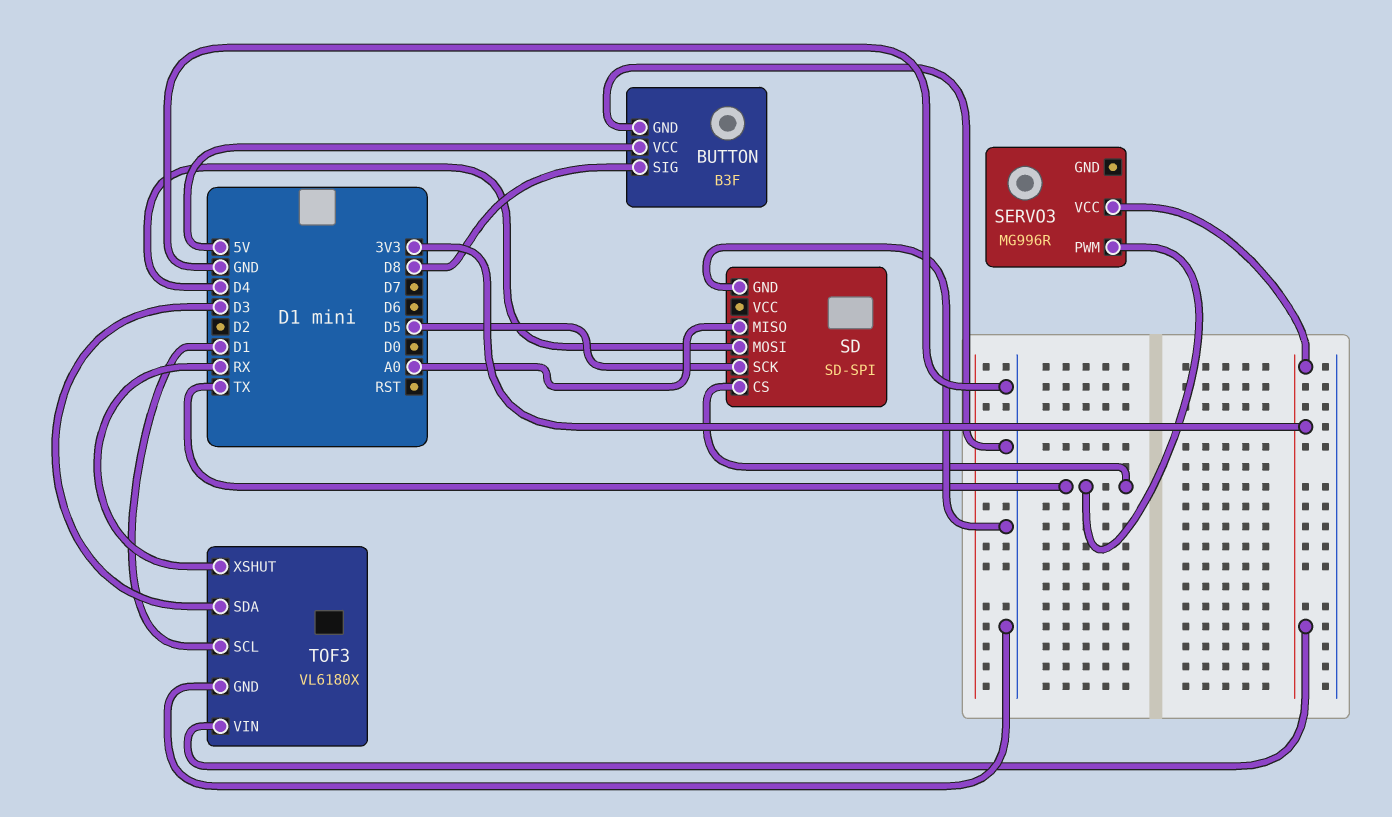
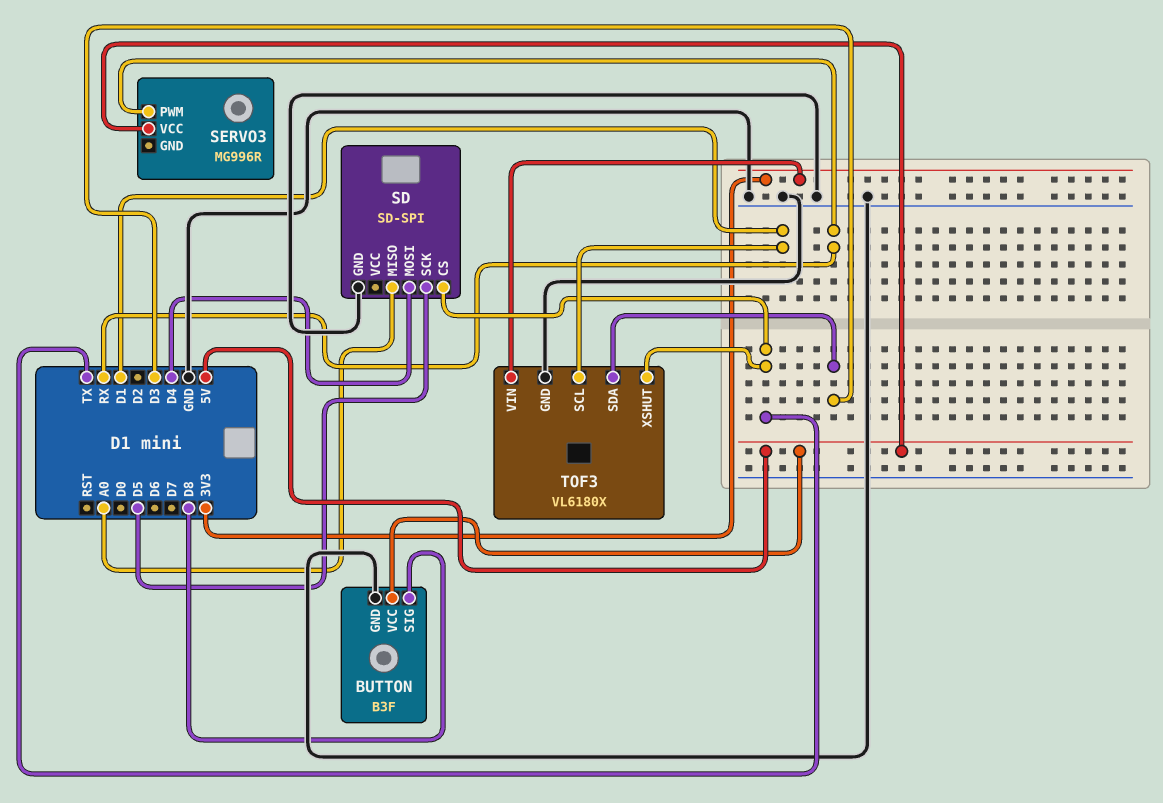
SERVO3 pin PWM: TX -> RX
SERVO3 pin VCC: 3V3 -> 5V
TOF3 pin XSHUT: RX -> TX

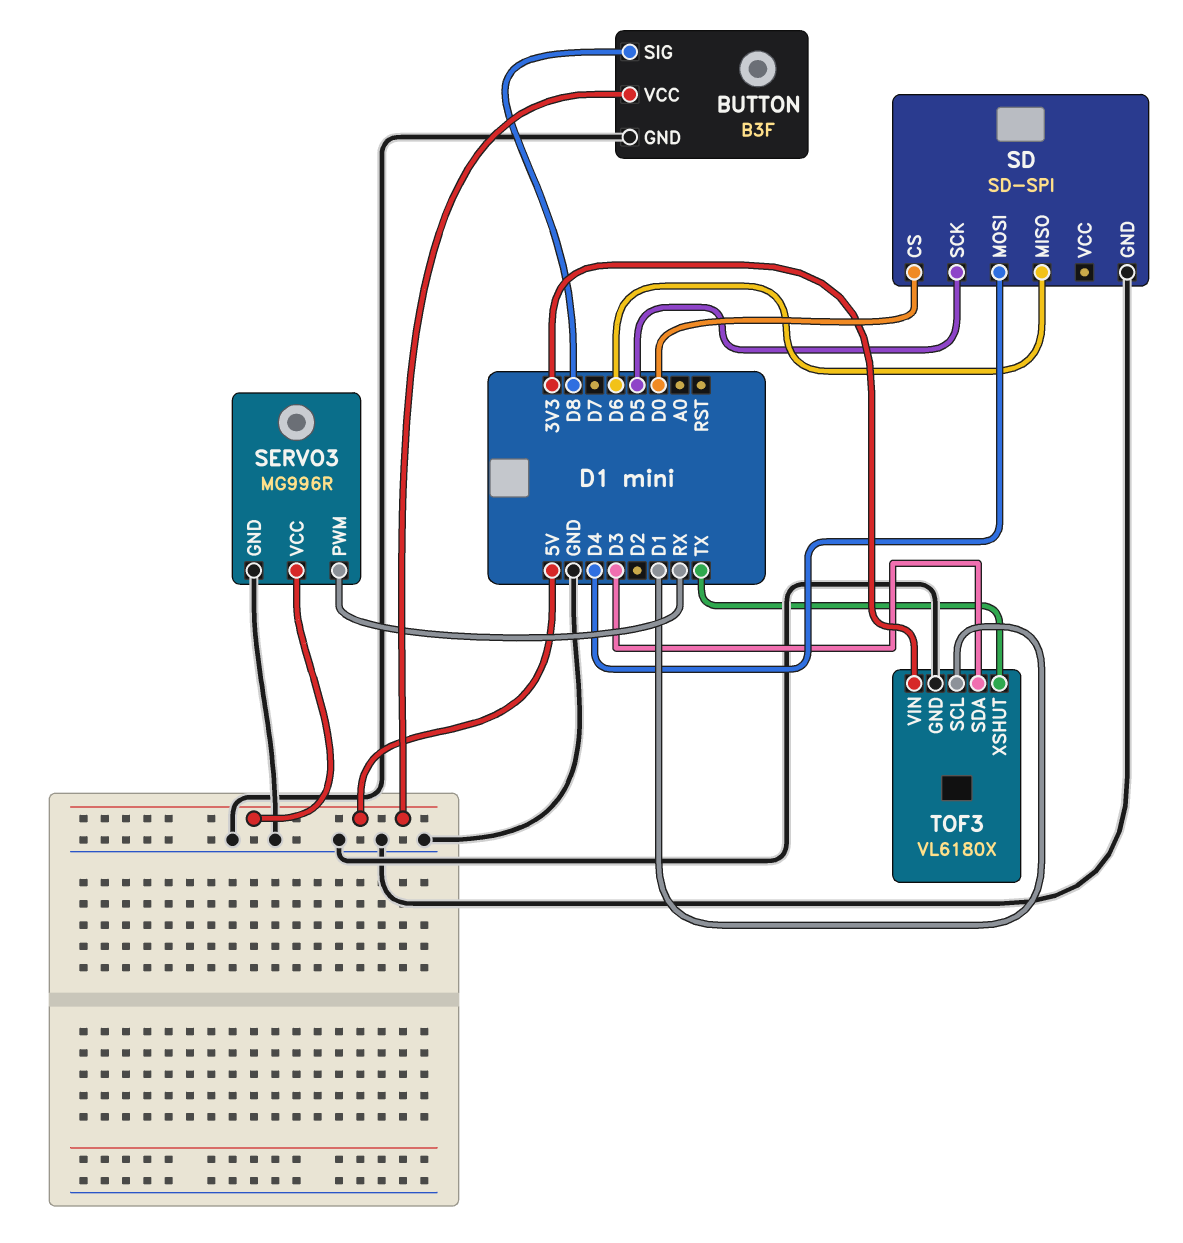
SD pin CS: TX -> D0
SD pin MISO: A0 -> D6
SERVO3 pin GND: none -> GND

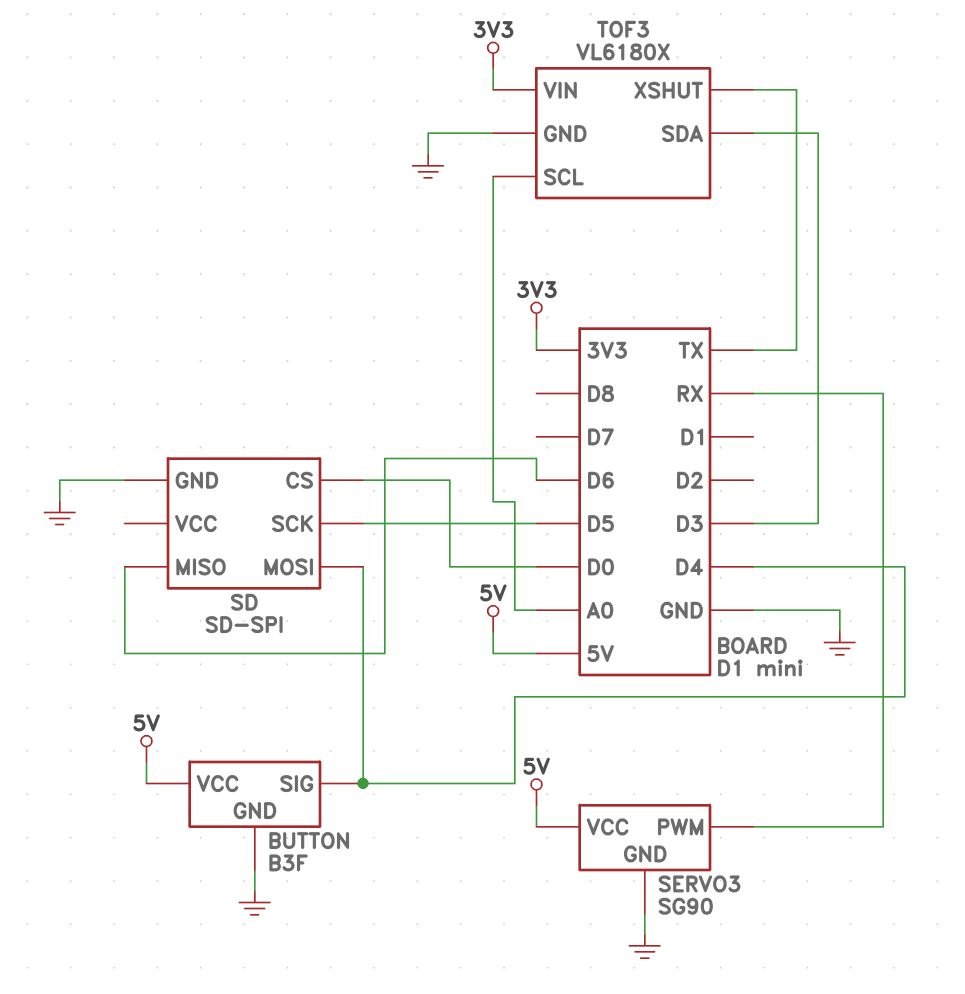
BUTTON pin SIG: D8 -> D4
SERVO3: MG996R -> SG90
TOF3 pin SCL: D1 -> A0

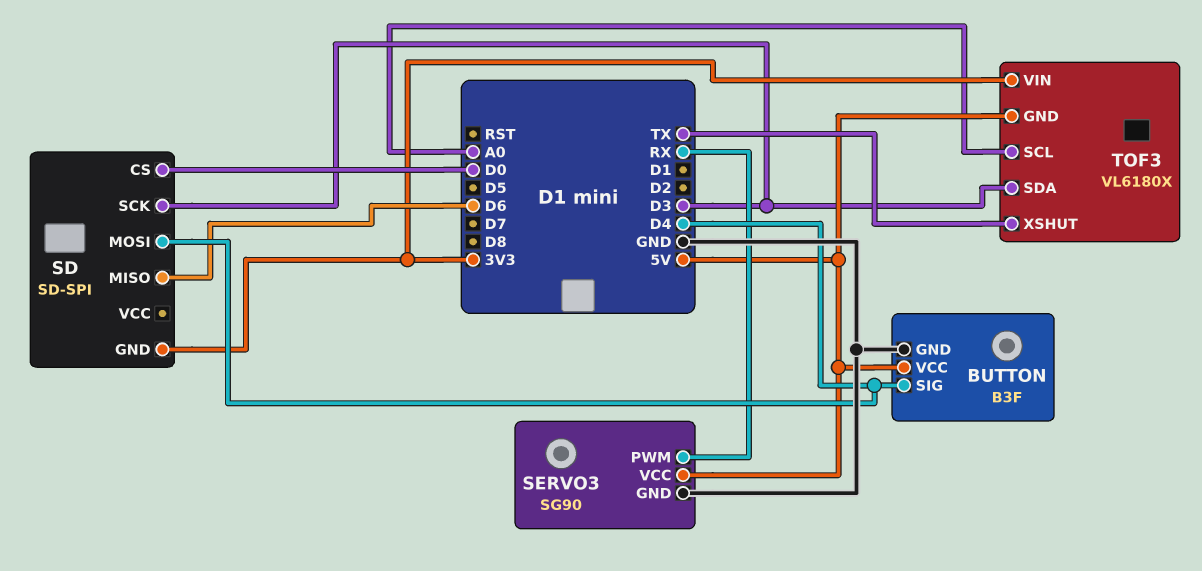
SD pin GND: GND -> 3V3
SD pin SCK: D5 -> D3
TOF3 pin GND: GND -> 5V

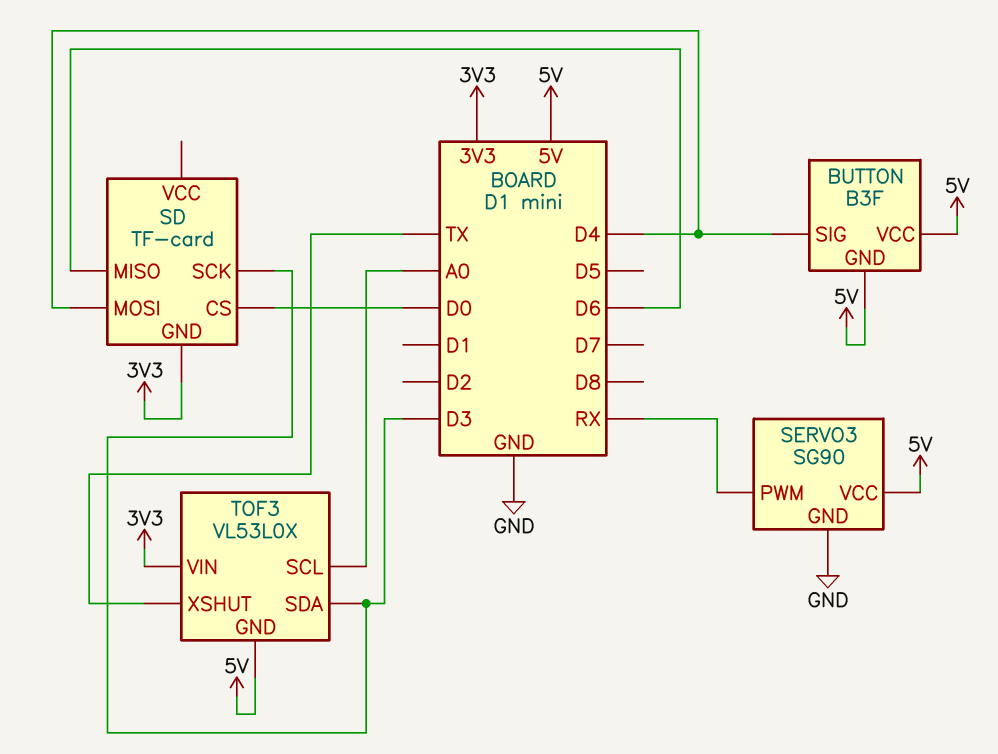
BUTTON pin GND: GND -> 5V
SD: SD-SPI -> TF-card
TOF3: VL6180X -> VL53L0X

